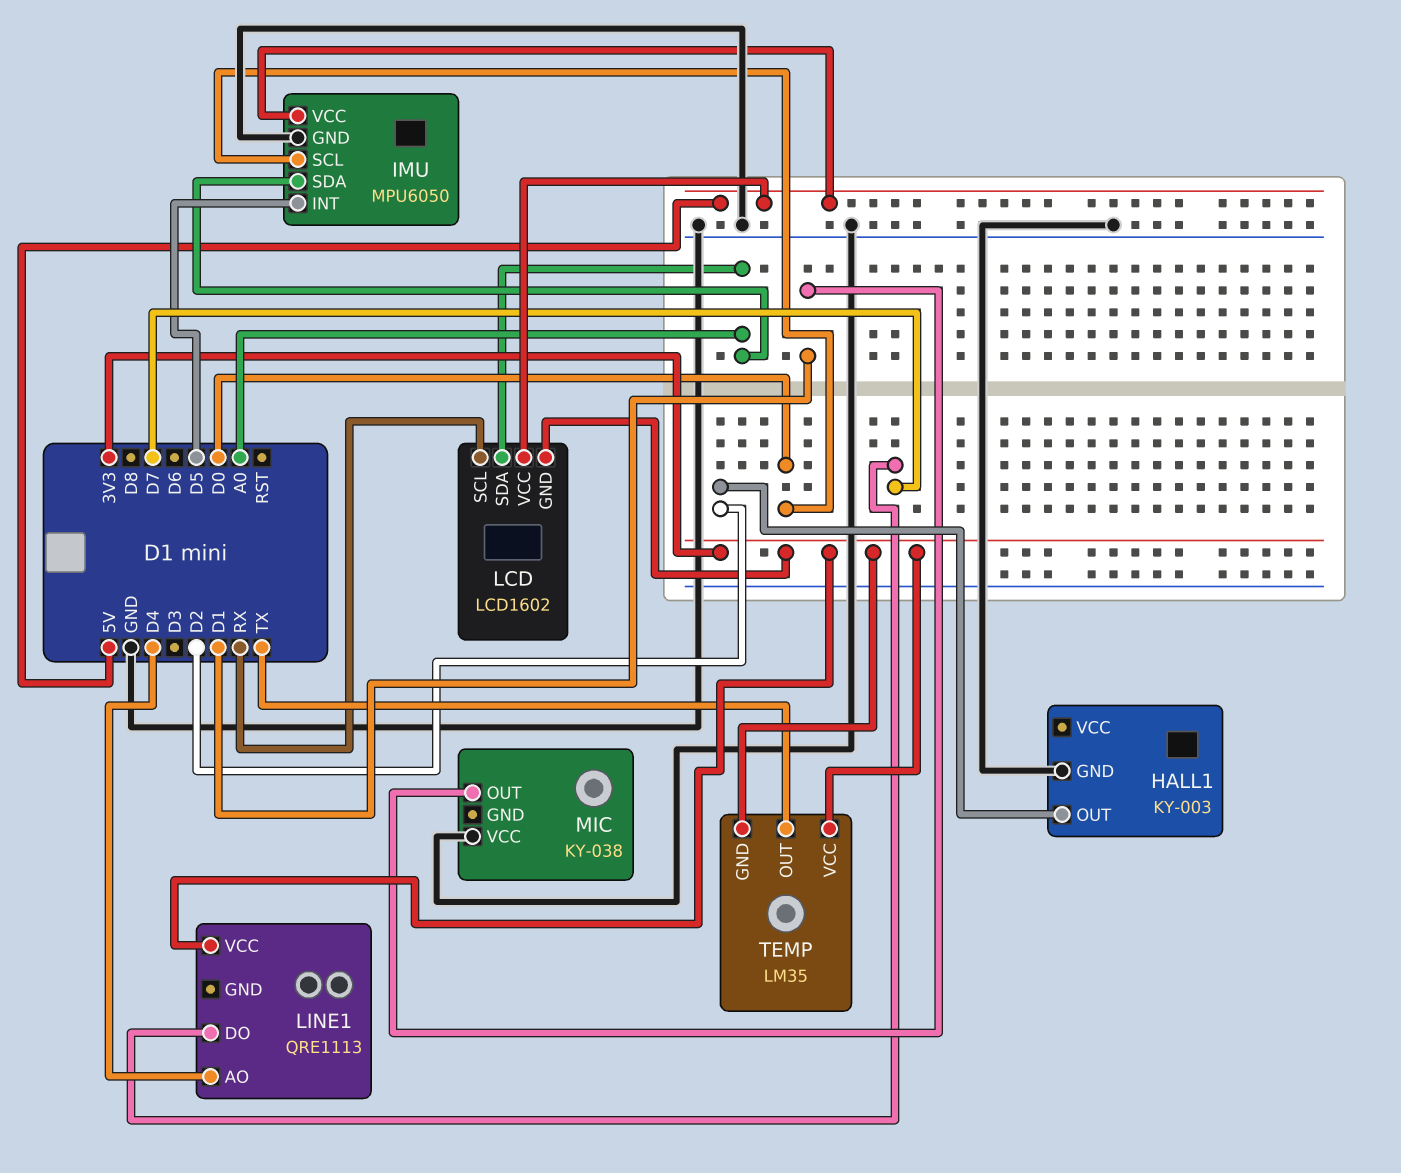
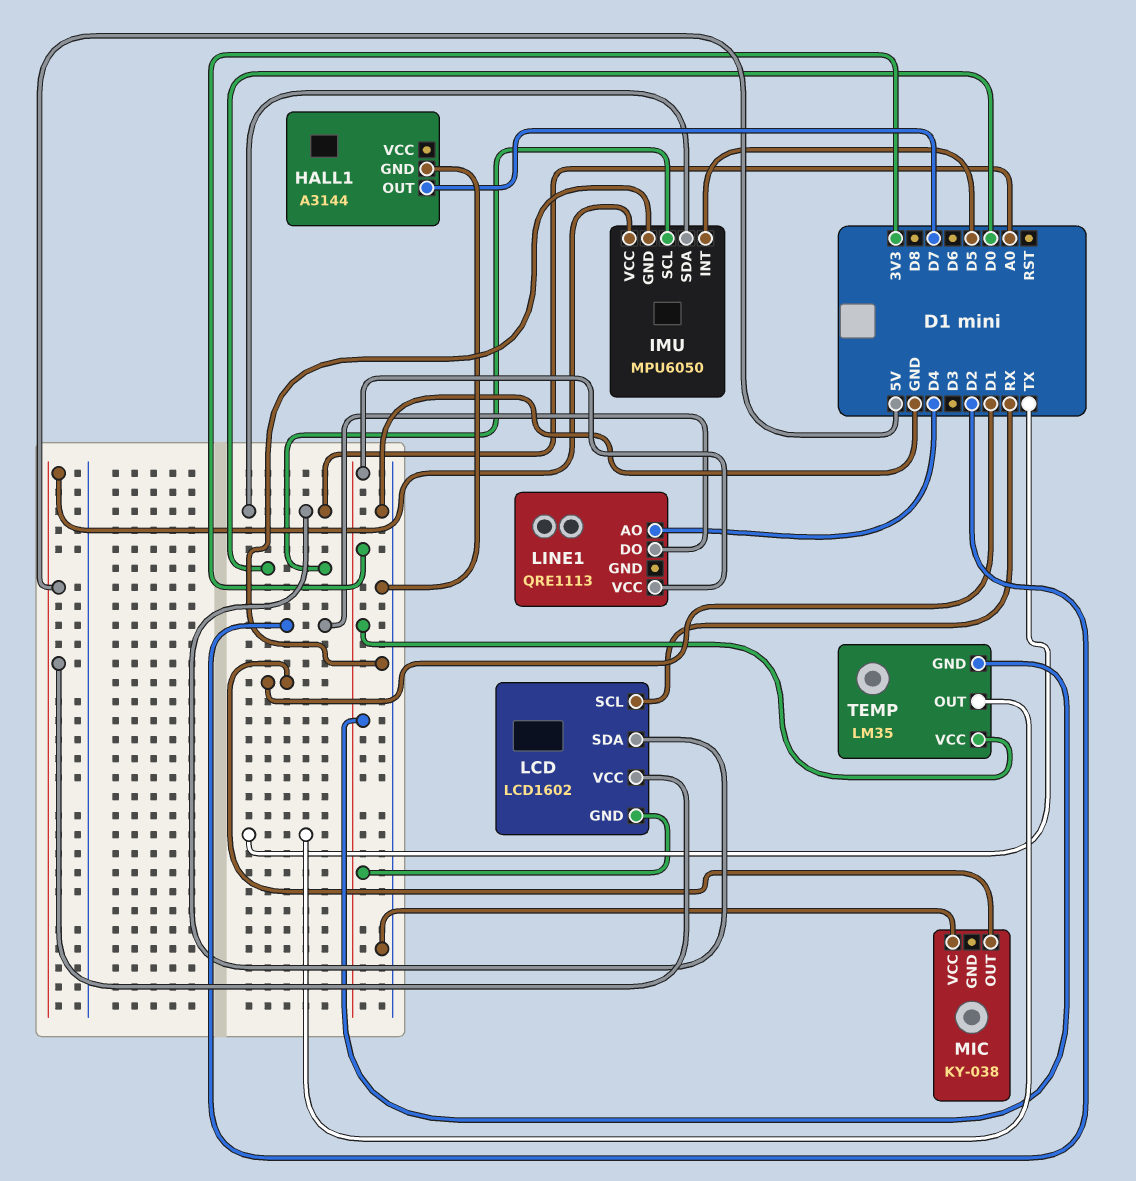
HALL1: KY-003 -> A3144
HALL1 pin OUT: D2 -> D7
LINE1 pin DO: D7 -> D2

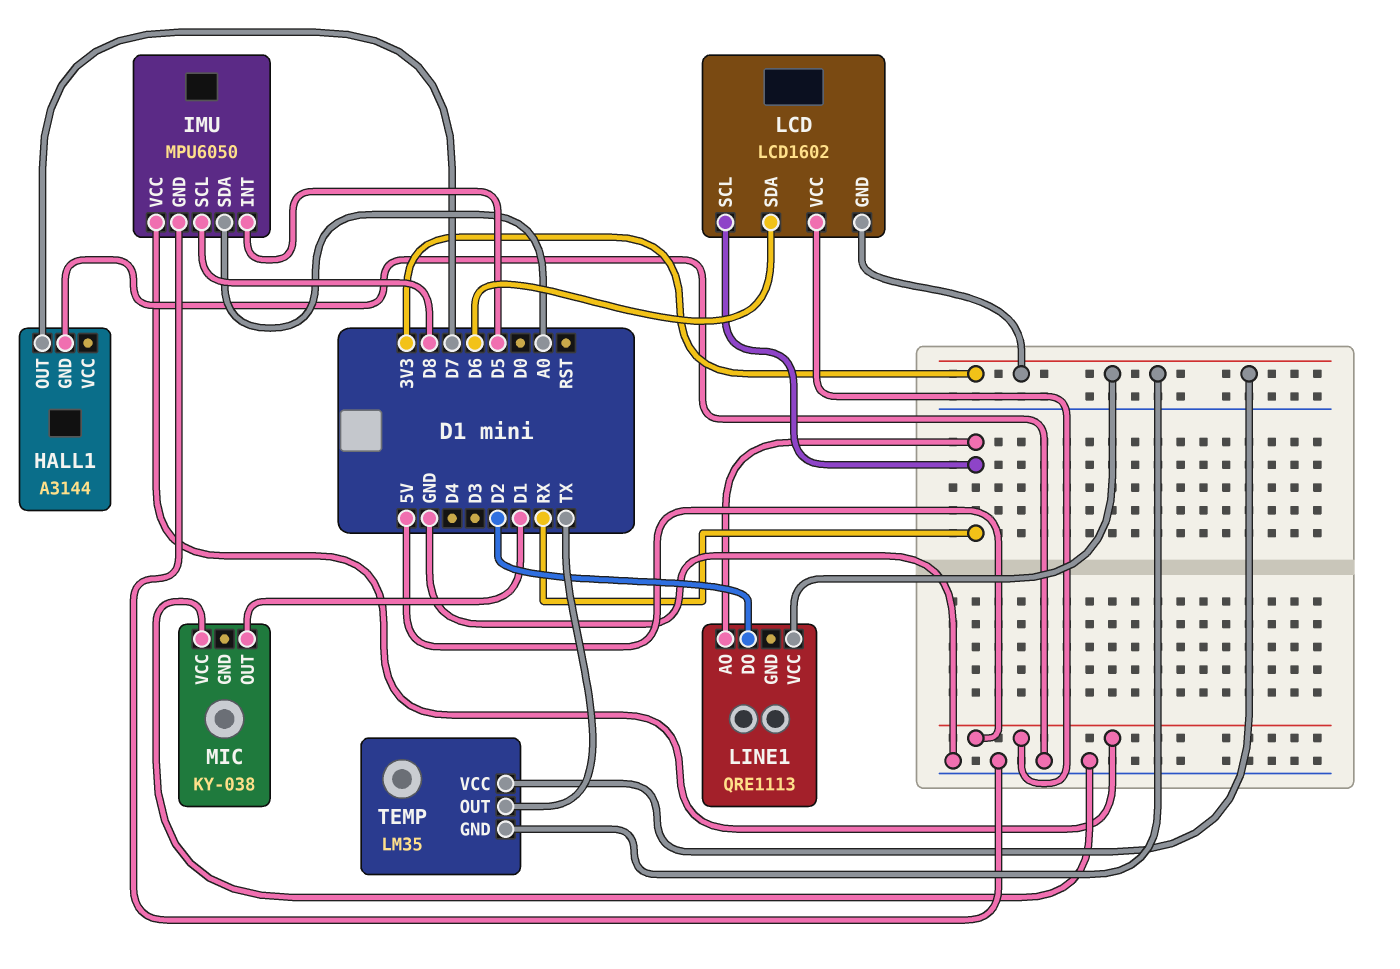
IMU pin SCL: D0 -> D8
LCD pin SDA: A0 -> D6
LINE1 pin AO: D4 -> RX

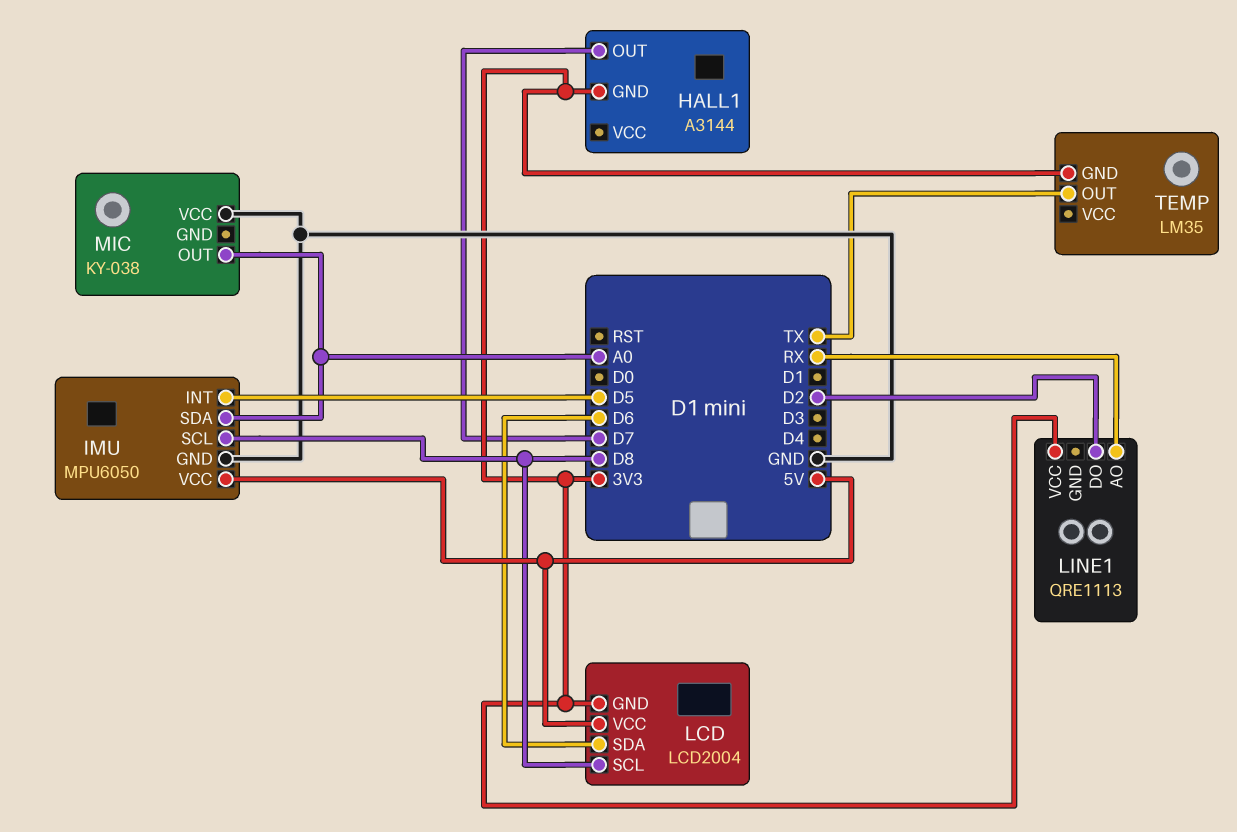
HALL1 pin GND: GND -> 3V3
LCD: LCD1602 -> LCD2004
LCD pin SCL: RX -> D8
MIC pin OUT: D1 -> A0
TEMP pin VCC: 3V3 -> none

